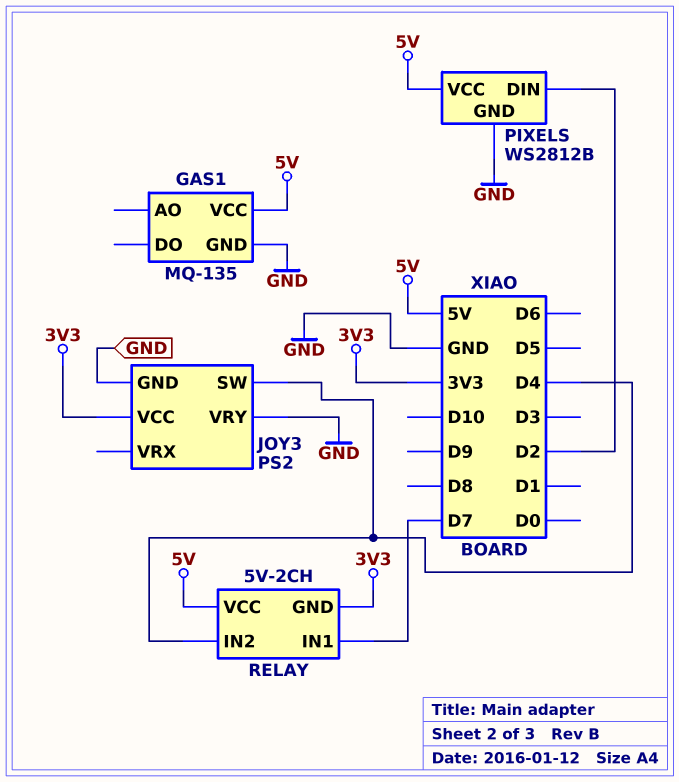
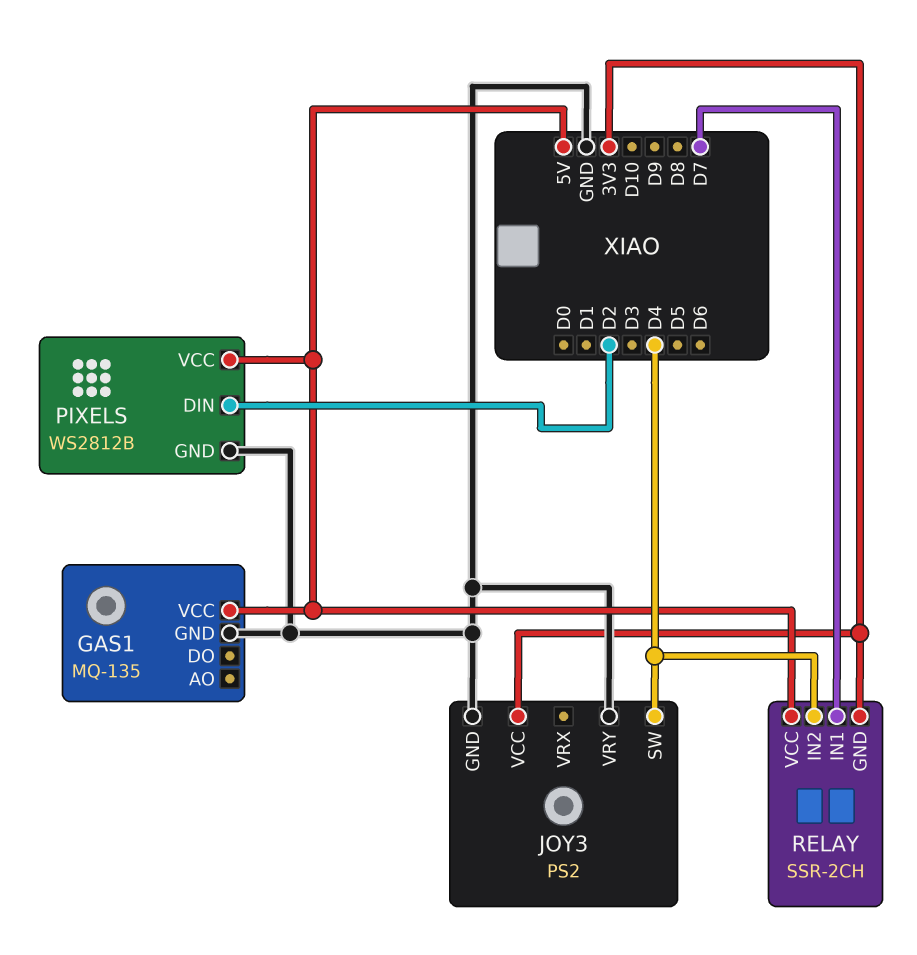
RELAY: 5V-2CH -> SSR-2CH

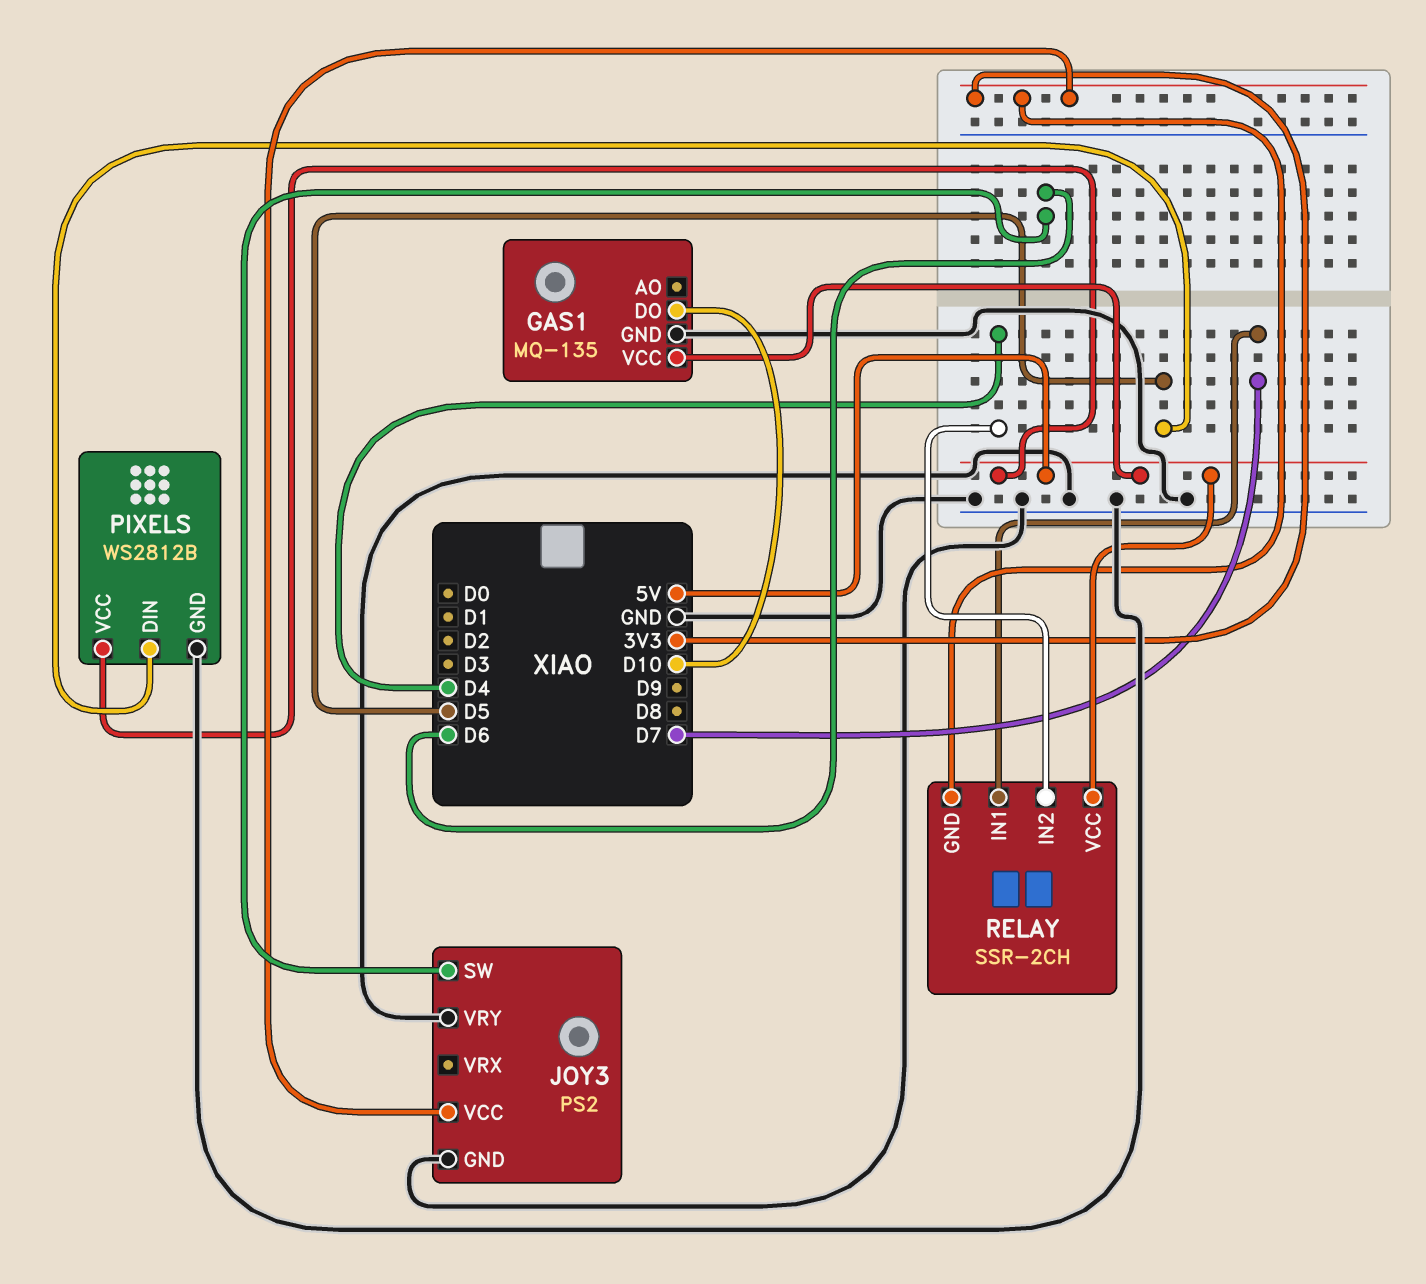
GAS1 pin DO: none -> D10
JOY3 pin SW: D4 -> D6
PIXELS pin DIN: D2 -> D5

